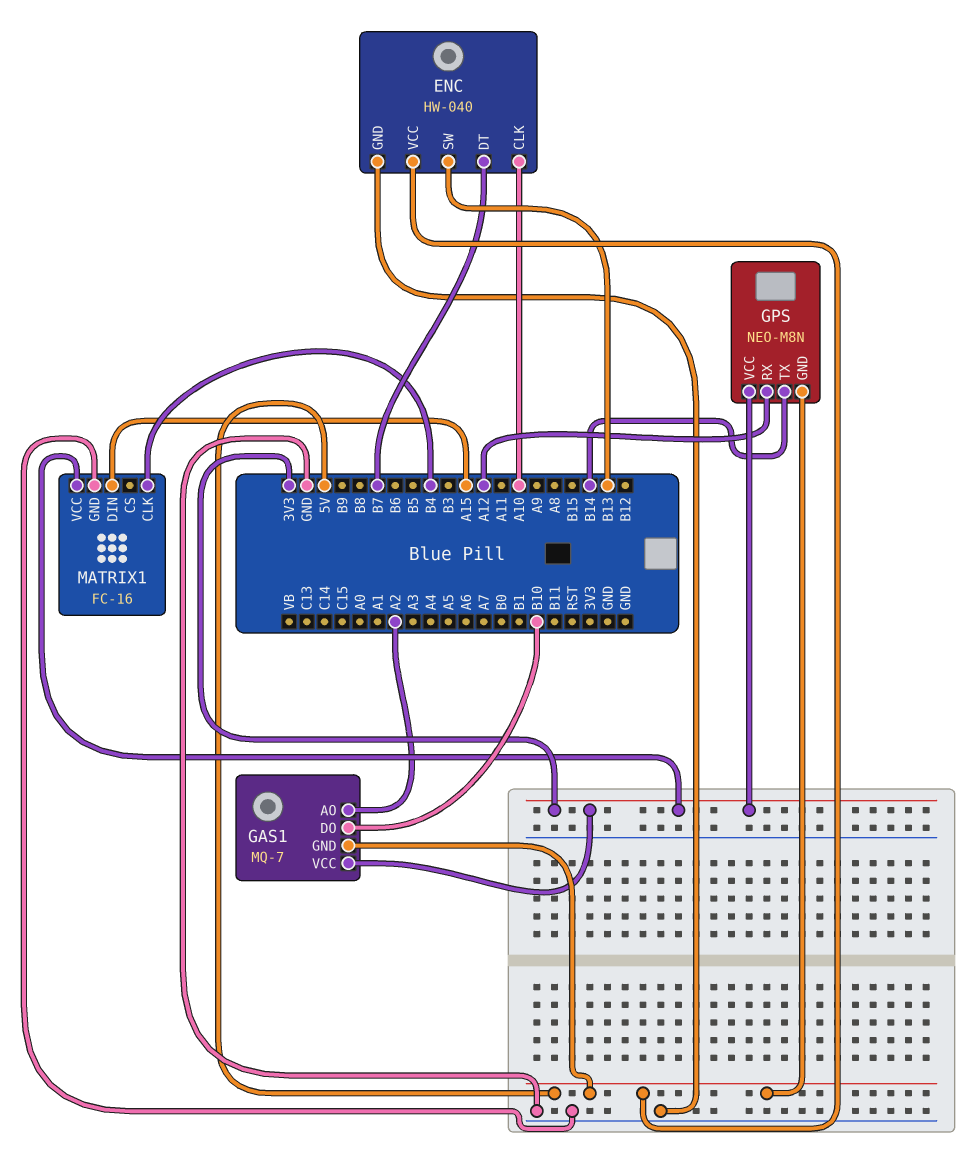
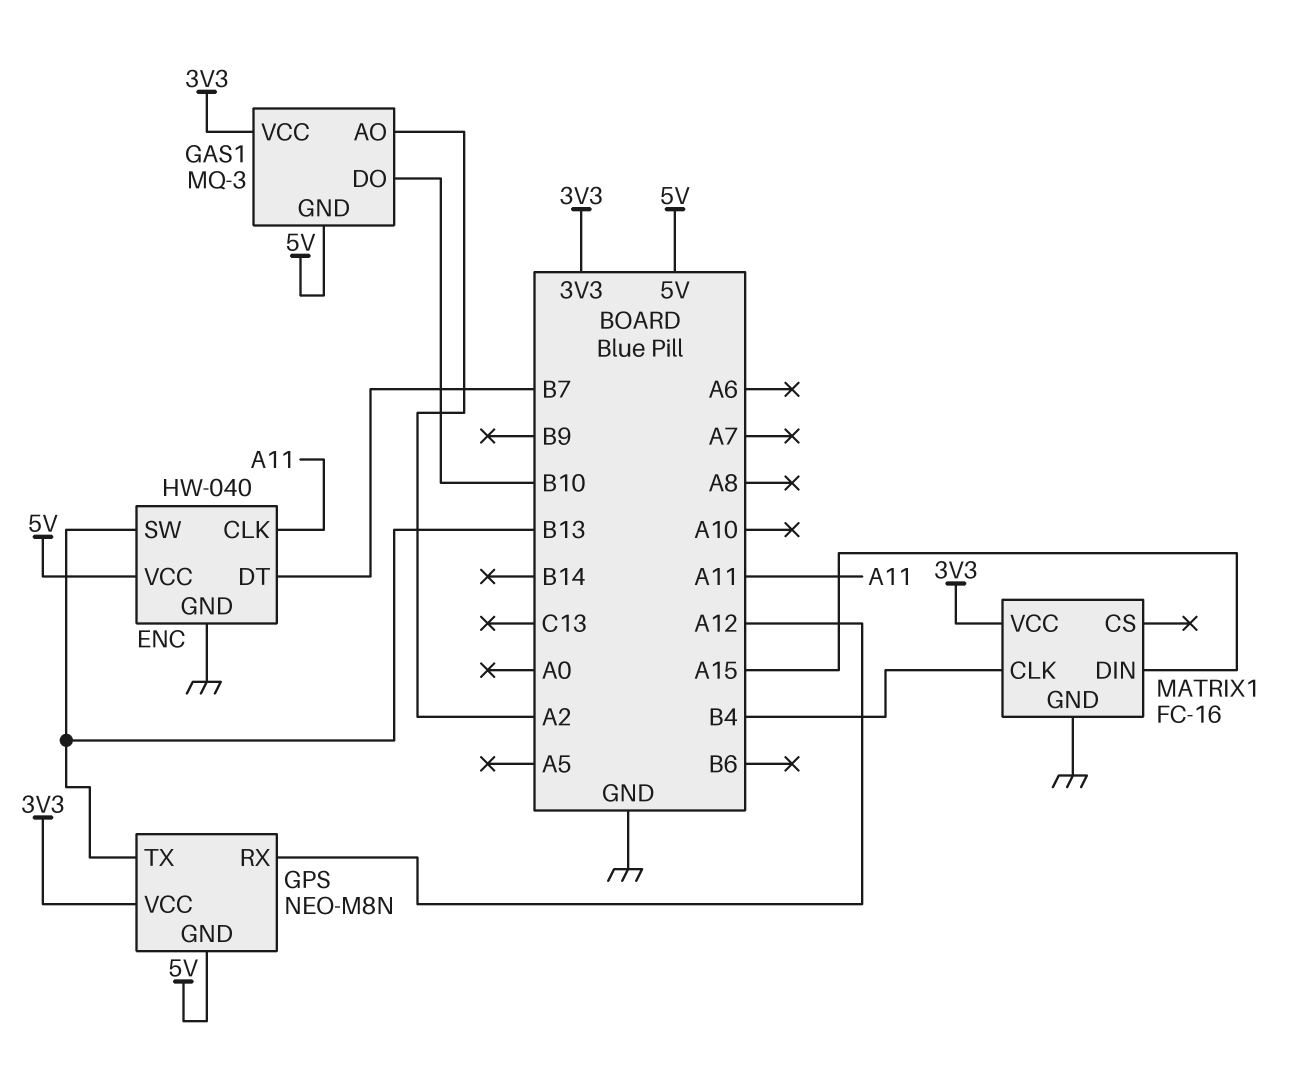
ENC pin CLK: A10 -> A11
GAS1: MQ-7 -> MQ-3
GPS pin TX: B14 -> B13

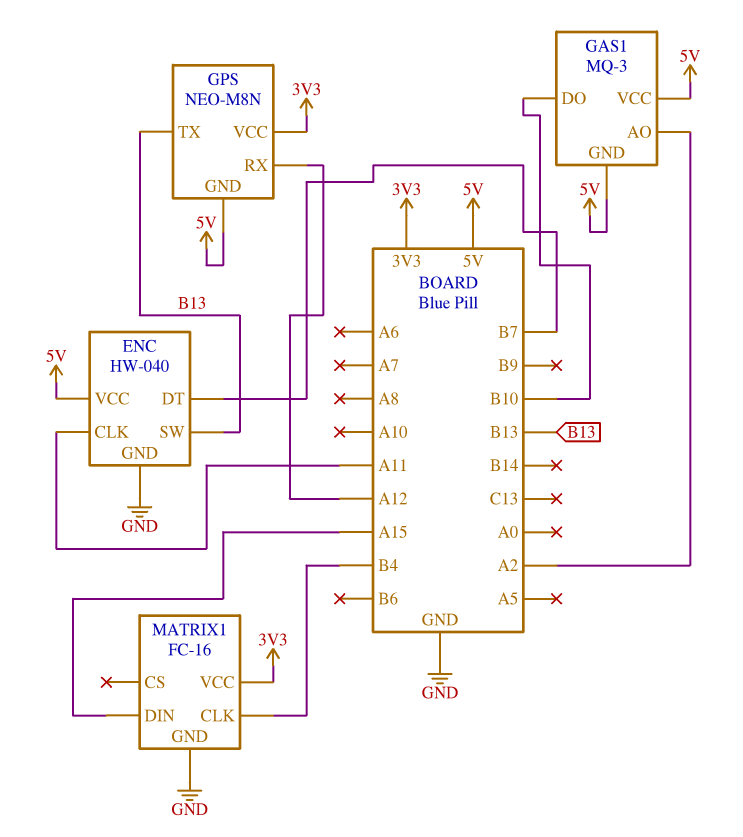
GAS1 pin VCC: 3V3 -> 5V

